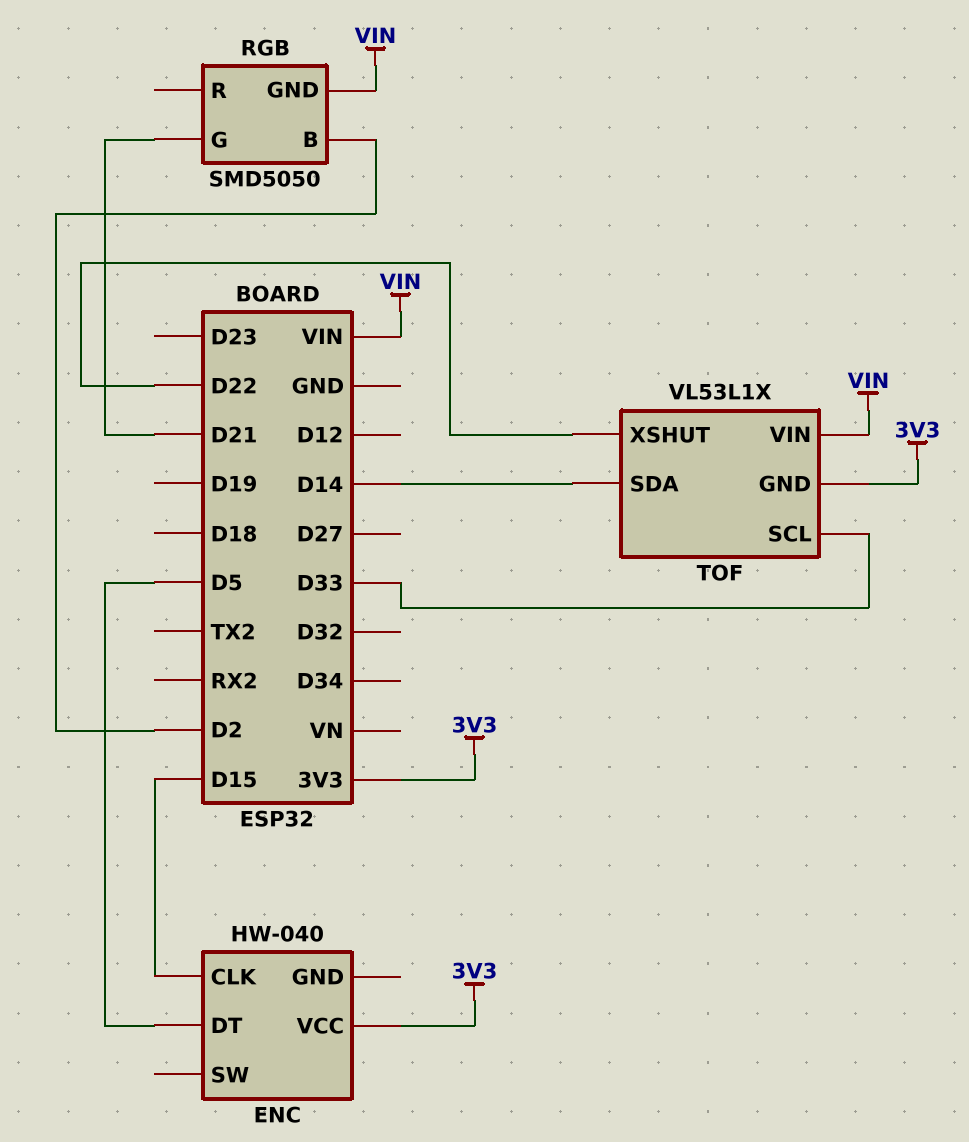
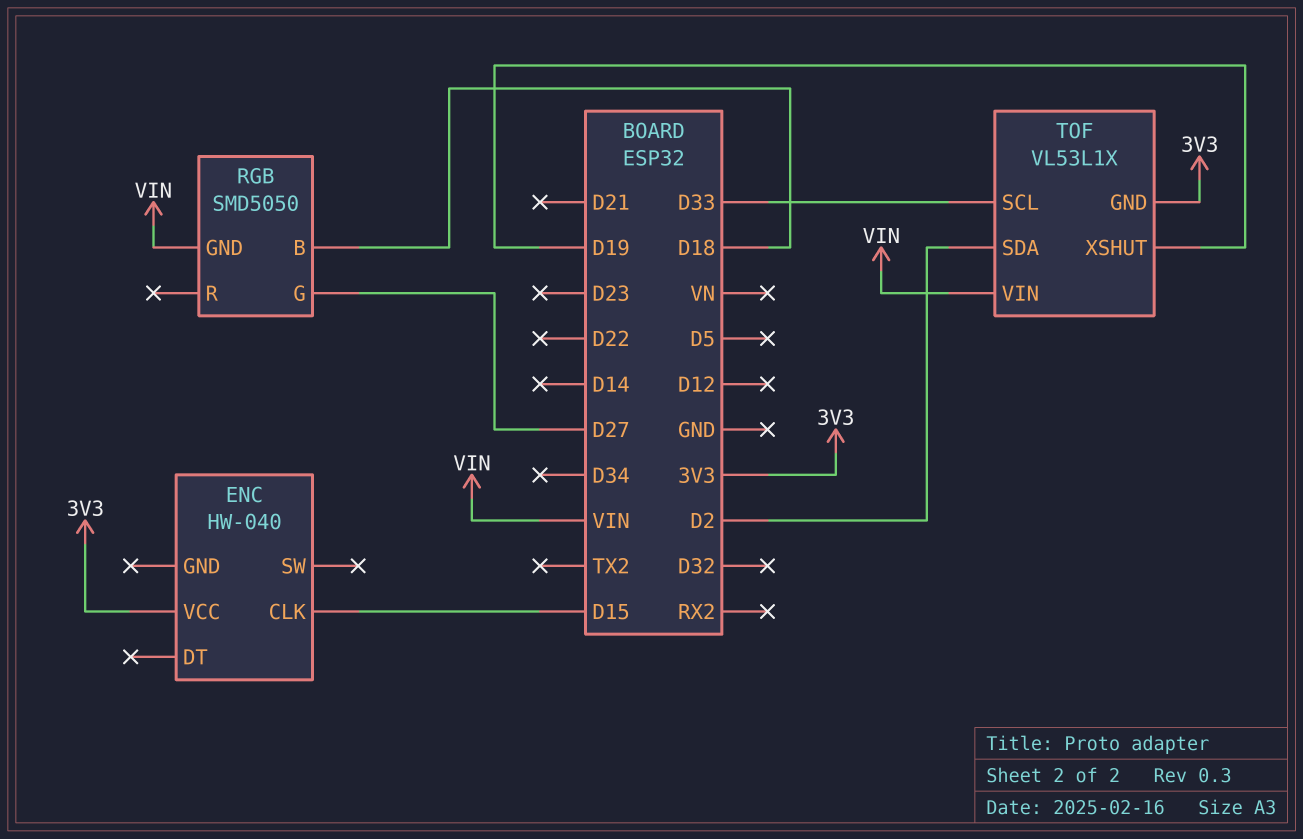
ENC pin DT: D5 -> none
RGB pin B: D2 -> D18
RGB pin G: D21 -> D27
TOF pin SDA: D14 -> D2
TOF pin XSHUT: D22 -> D19

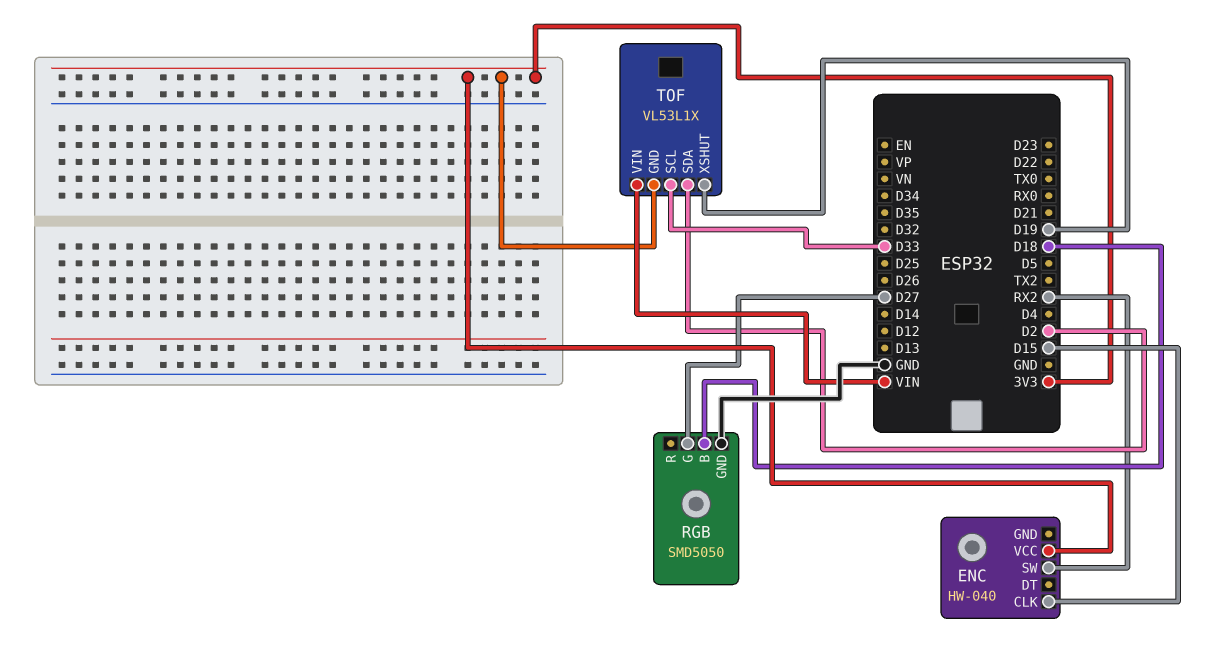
ENC pin SW: none -> RX2
RGB pin GND: VIN -> GND

